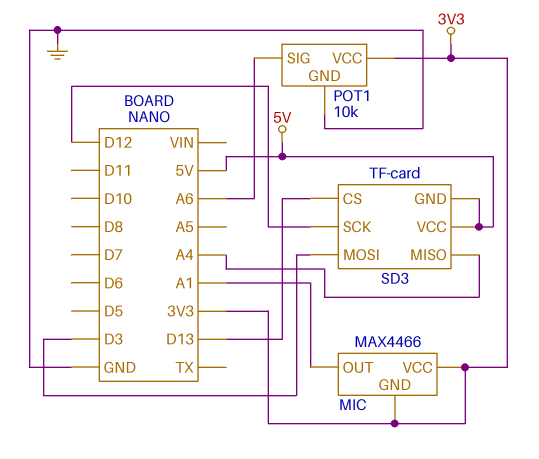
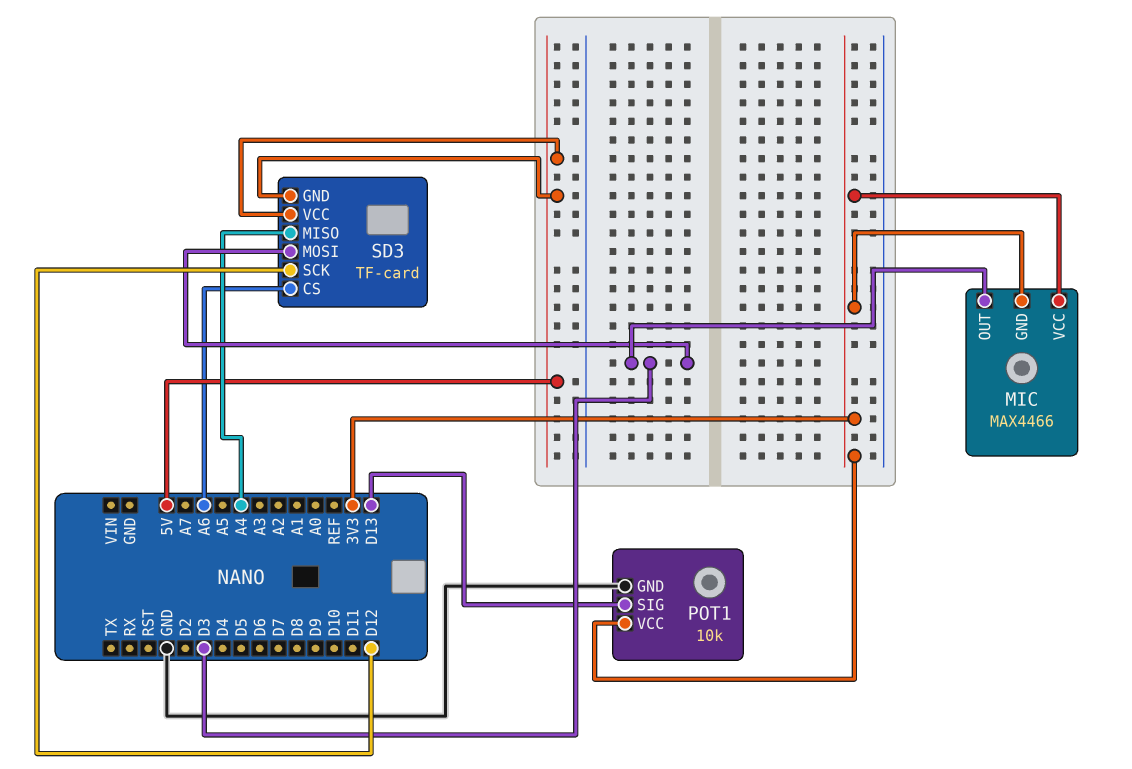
MIC pin OUT: A1 -> D3
POT1 pin SIG: A6 -> D13
SD3 pin CS: D13 -> A6

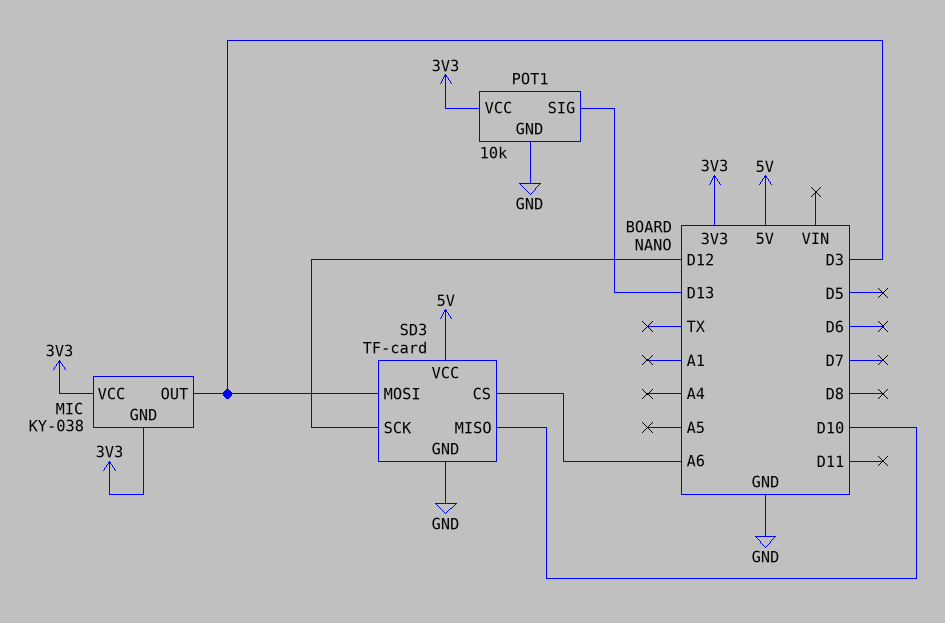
MIC: MAX4466 -> KY-038
SD3 pin GND: 5V -> GND
SD3 pin MISO: A4 -> D10

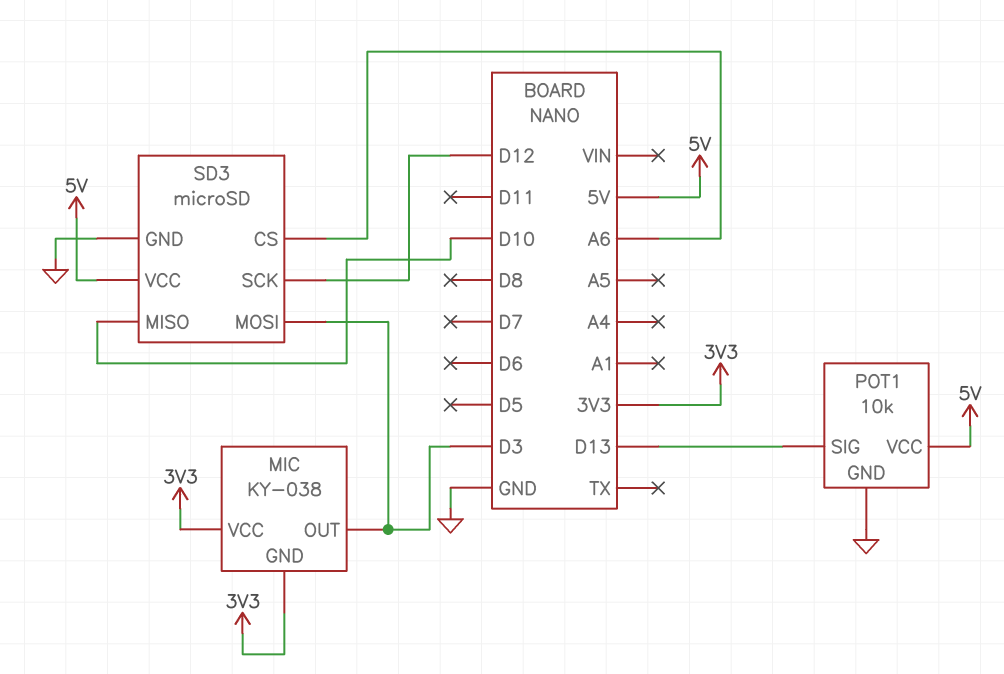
POT1 pin VCC: 3V3 -> 5V
SD3: TF-card -> microSD

